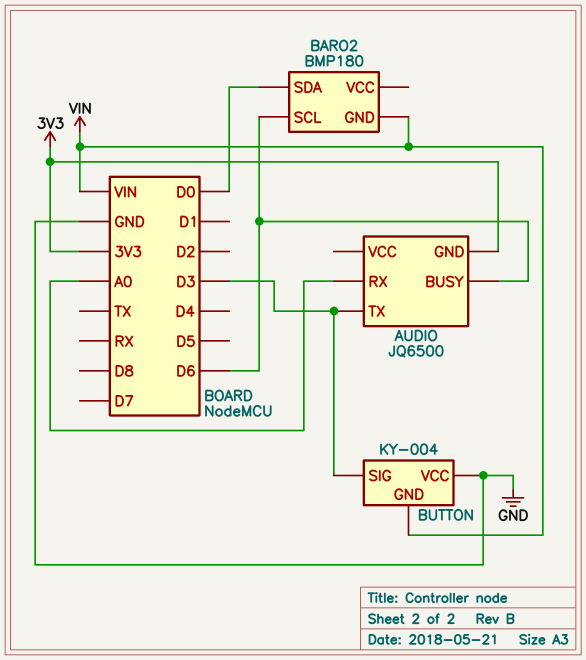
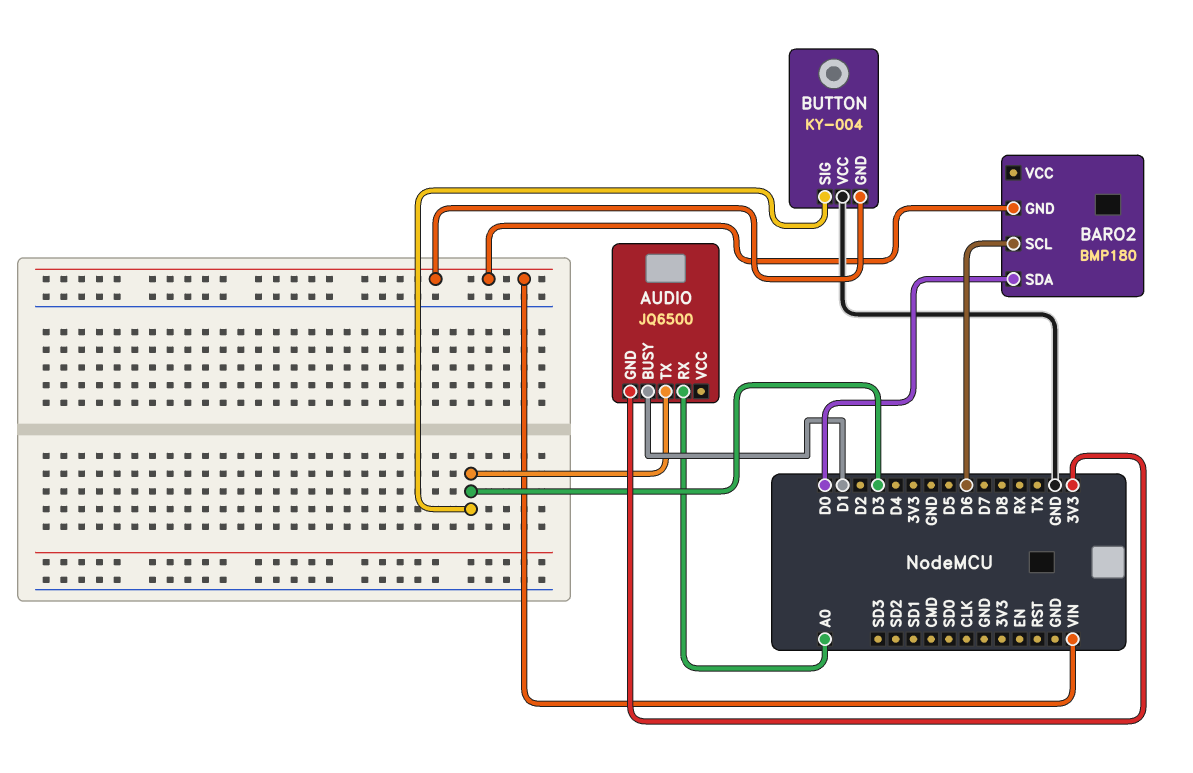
AUDIO pin BUSY: D6 -> D1

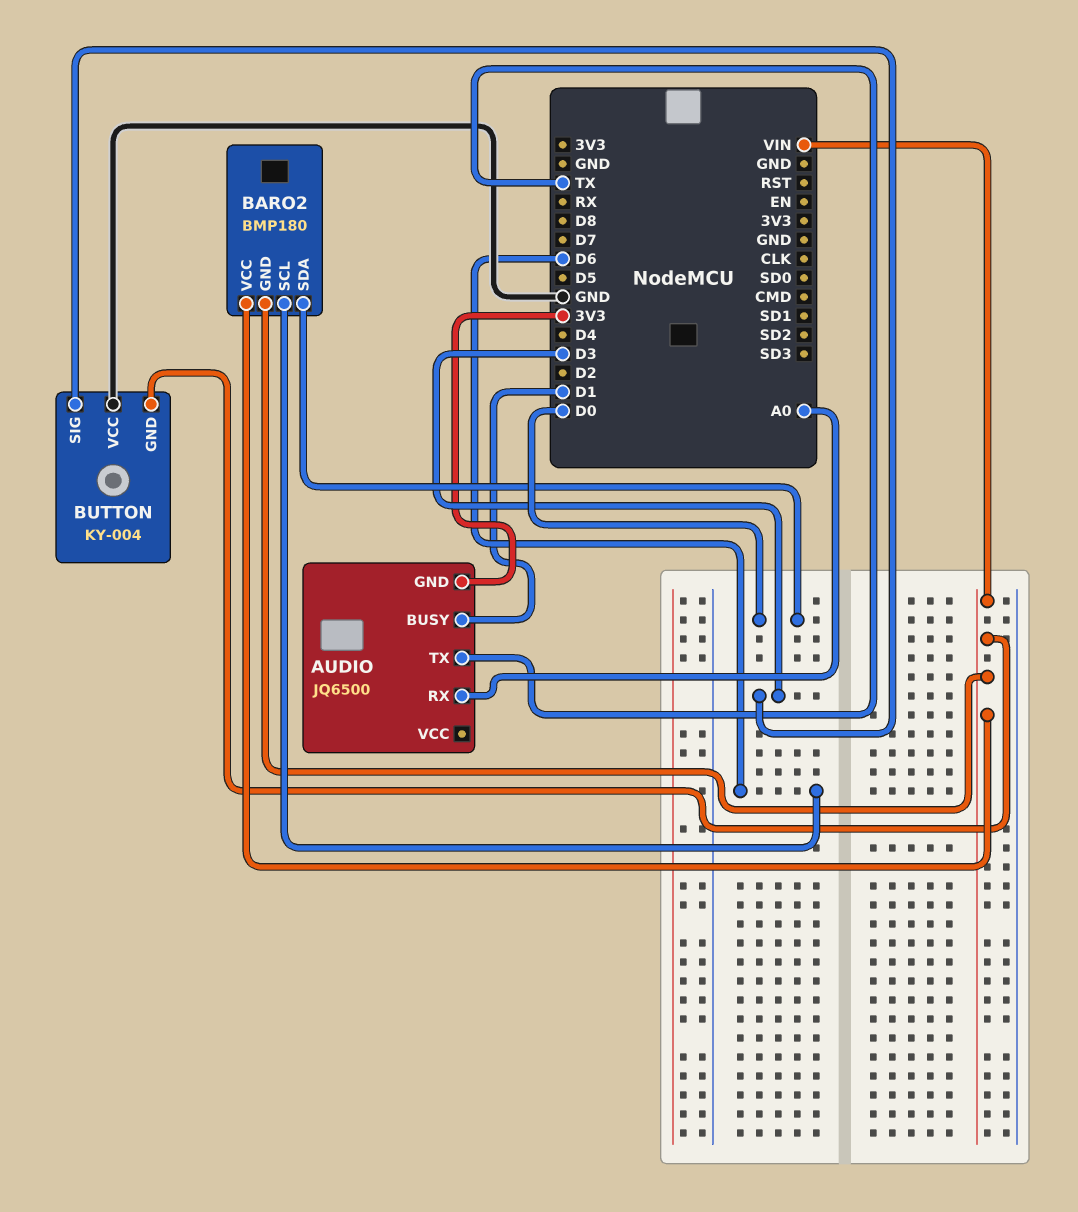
AUDIO pin TX: D3 -> TX
BARO2 pin VCC: none -> VIN

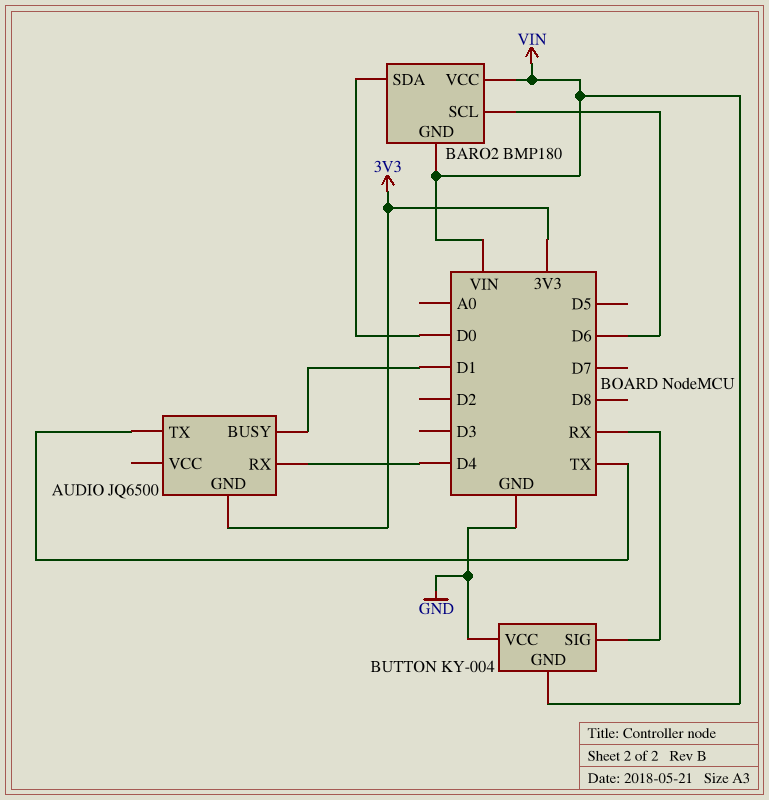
AUDIO pin RX: A0 -> D4
BUTTON pin SIG: D3 -> RX

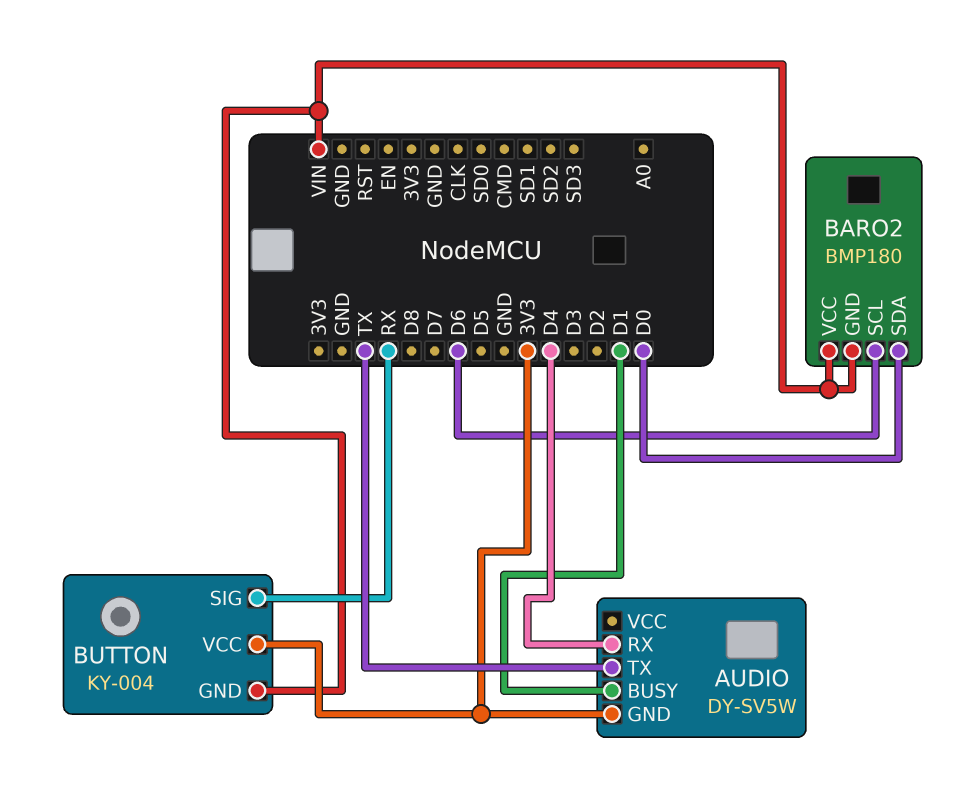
AUDIO: JQ6500 -> DY-SV5W
BUTTON pin VCC: GND -> 3V3

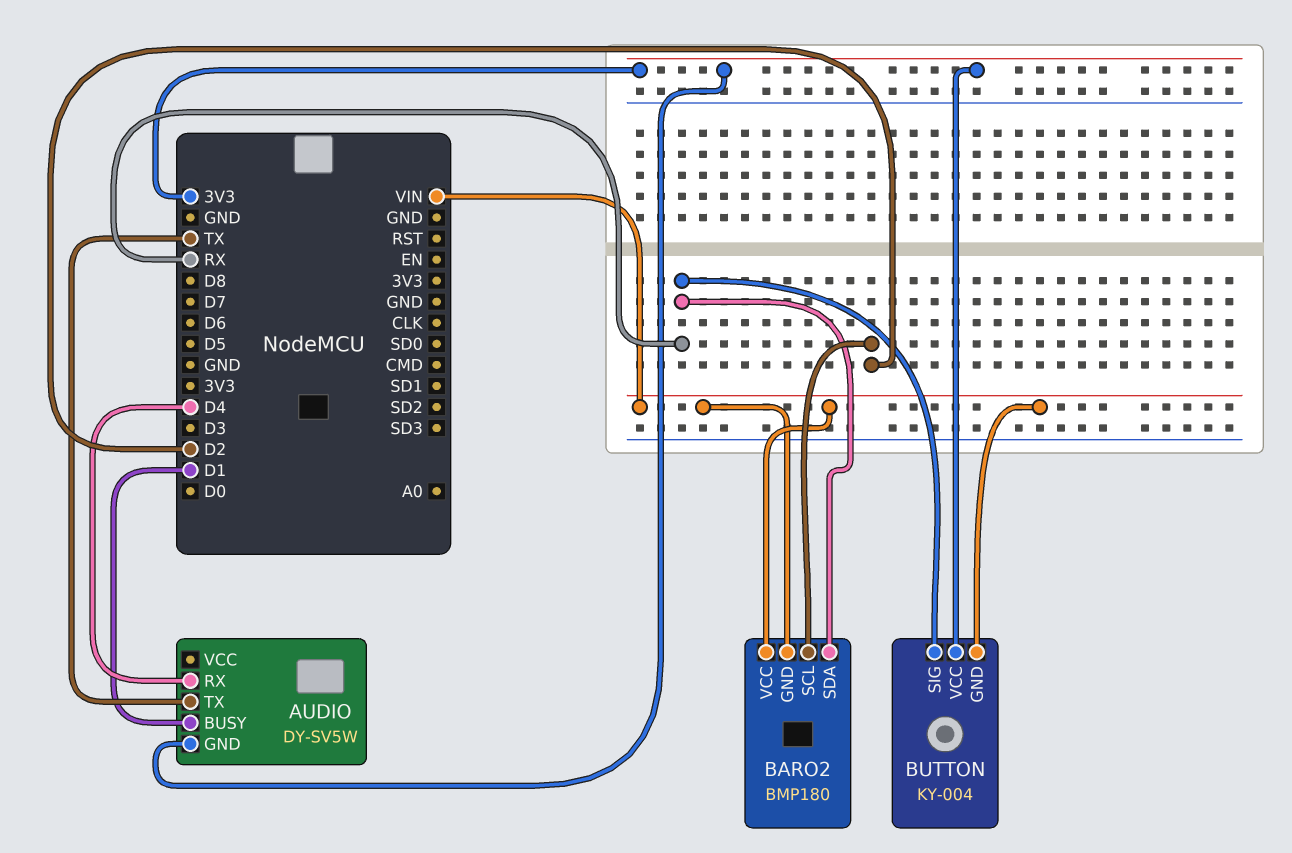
BARO2 pin SCL: D6 -> D2
BARO2 pin SDA: D0 -> RX

